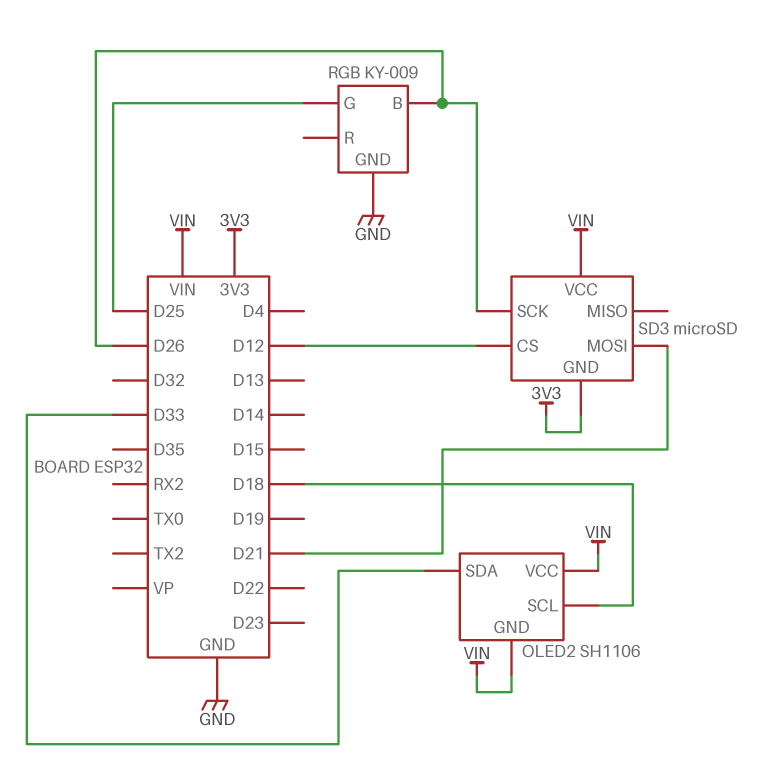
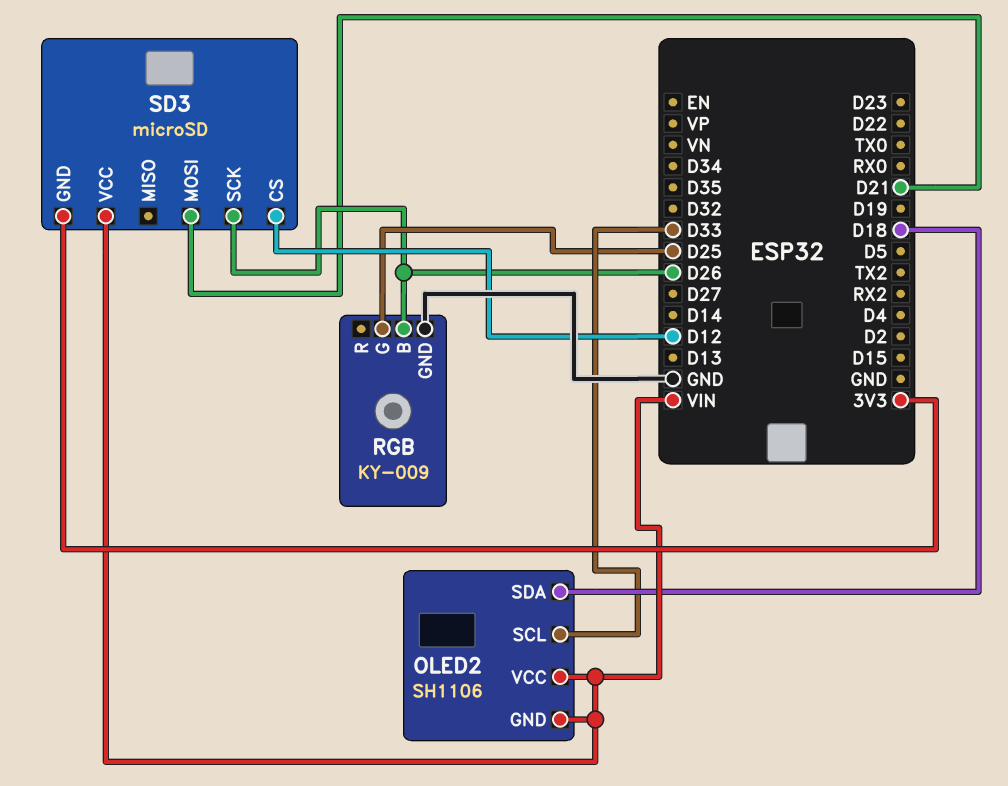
OLED2 pin SCL: D18 -> D33
OLED2 pin SDA: D33 -> D18

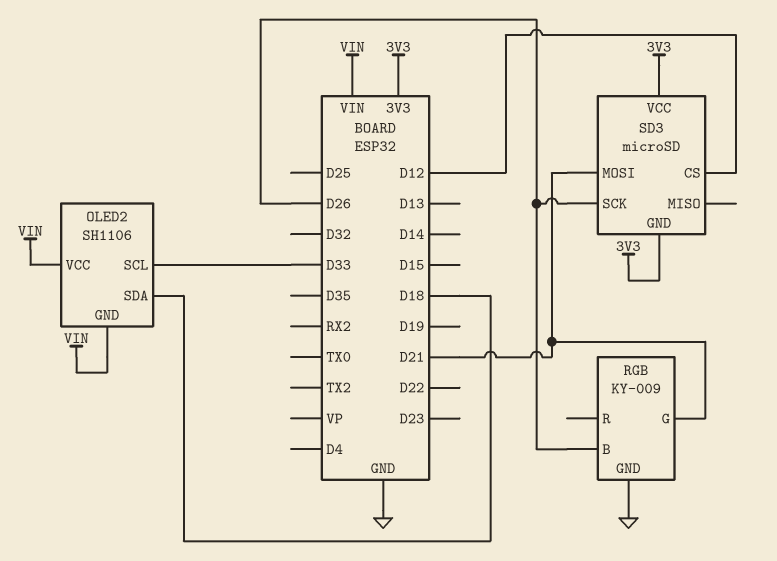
RGB pin G: D25 -> D21
SD3 pin VCC: VIN -> 3V3

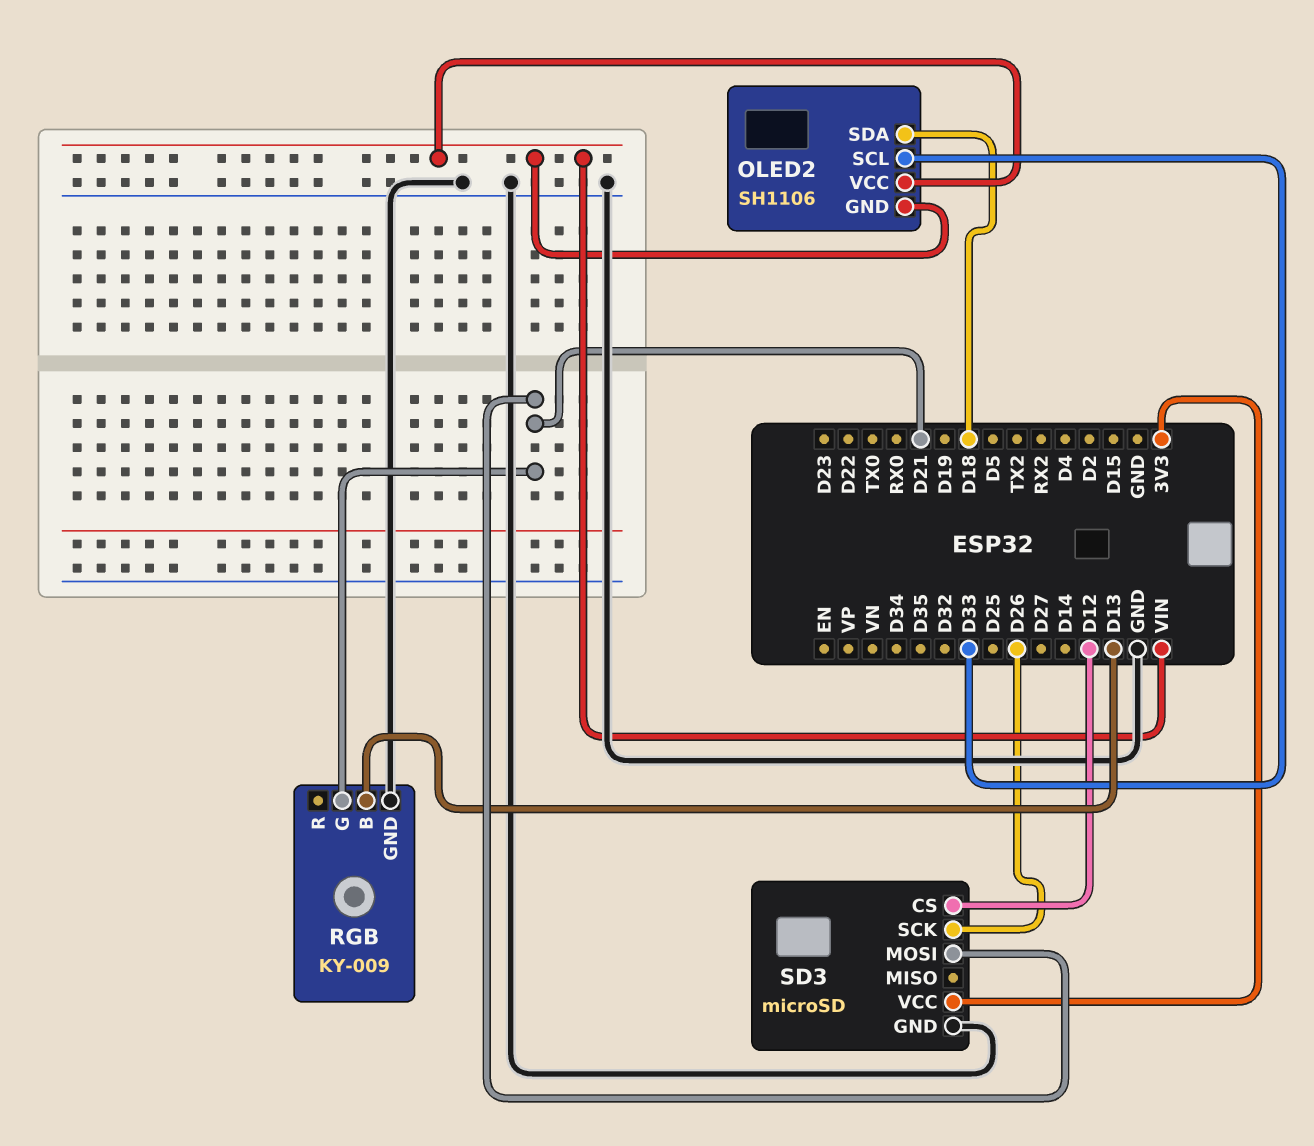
RGB pin B: D26 -> D13
SD3 pin GND: 3V3 -> GND

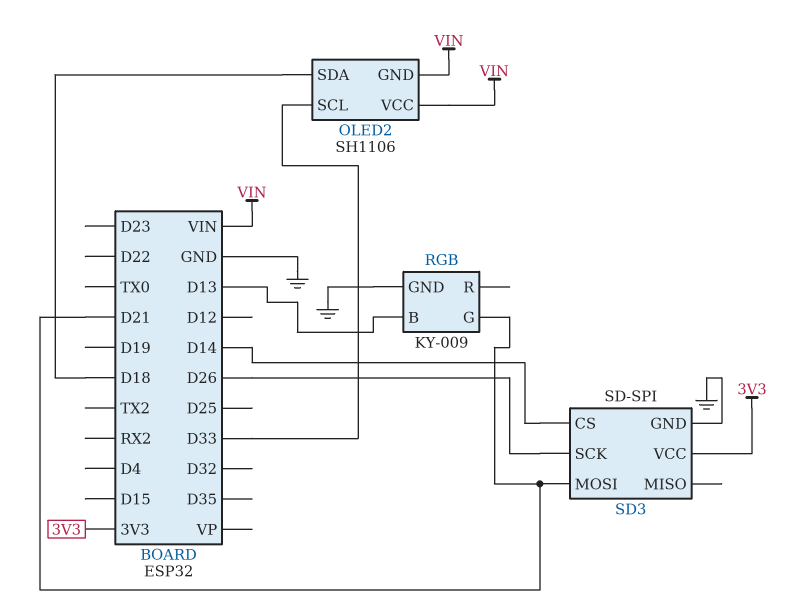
SD3: microSD -> SD-SPI
SD3 pin CS: D12 -> D14

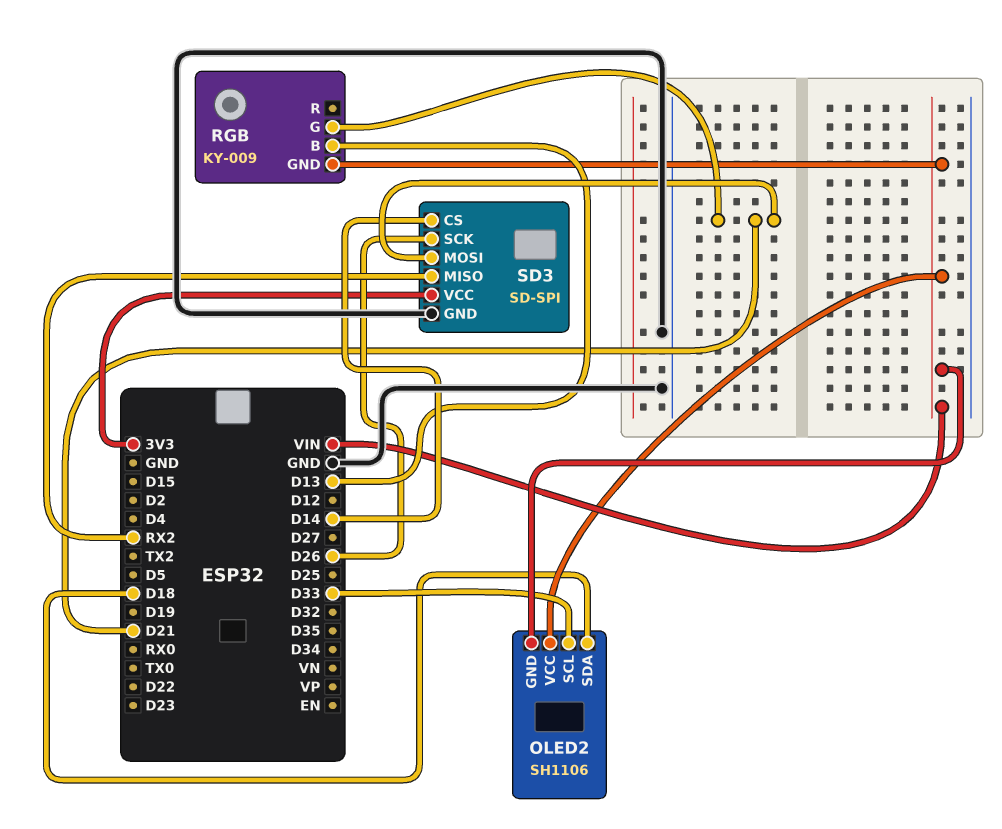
RGB pin GND: GND -> VIN
SD3 pin MISO: none -> RX2

